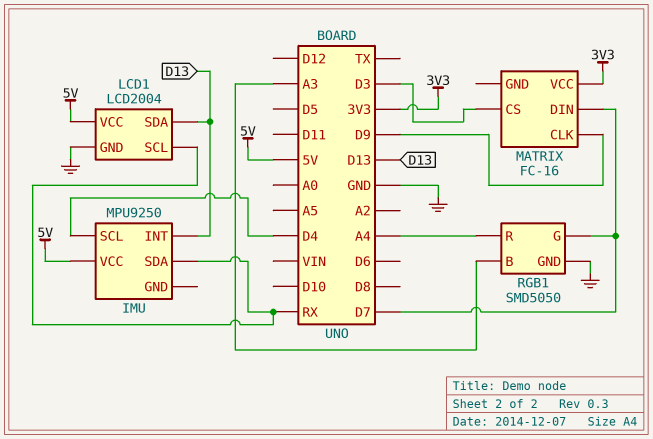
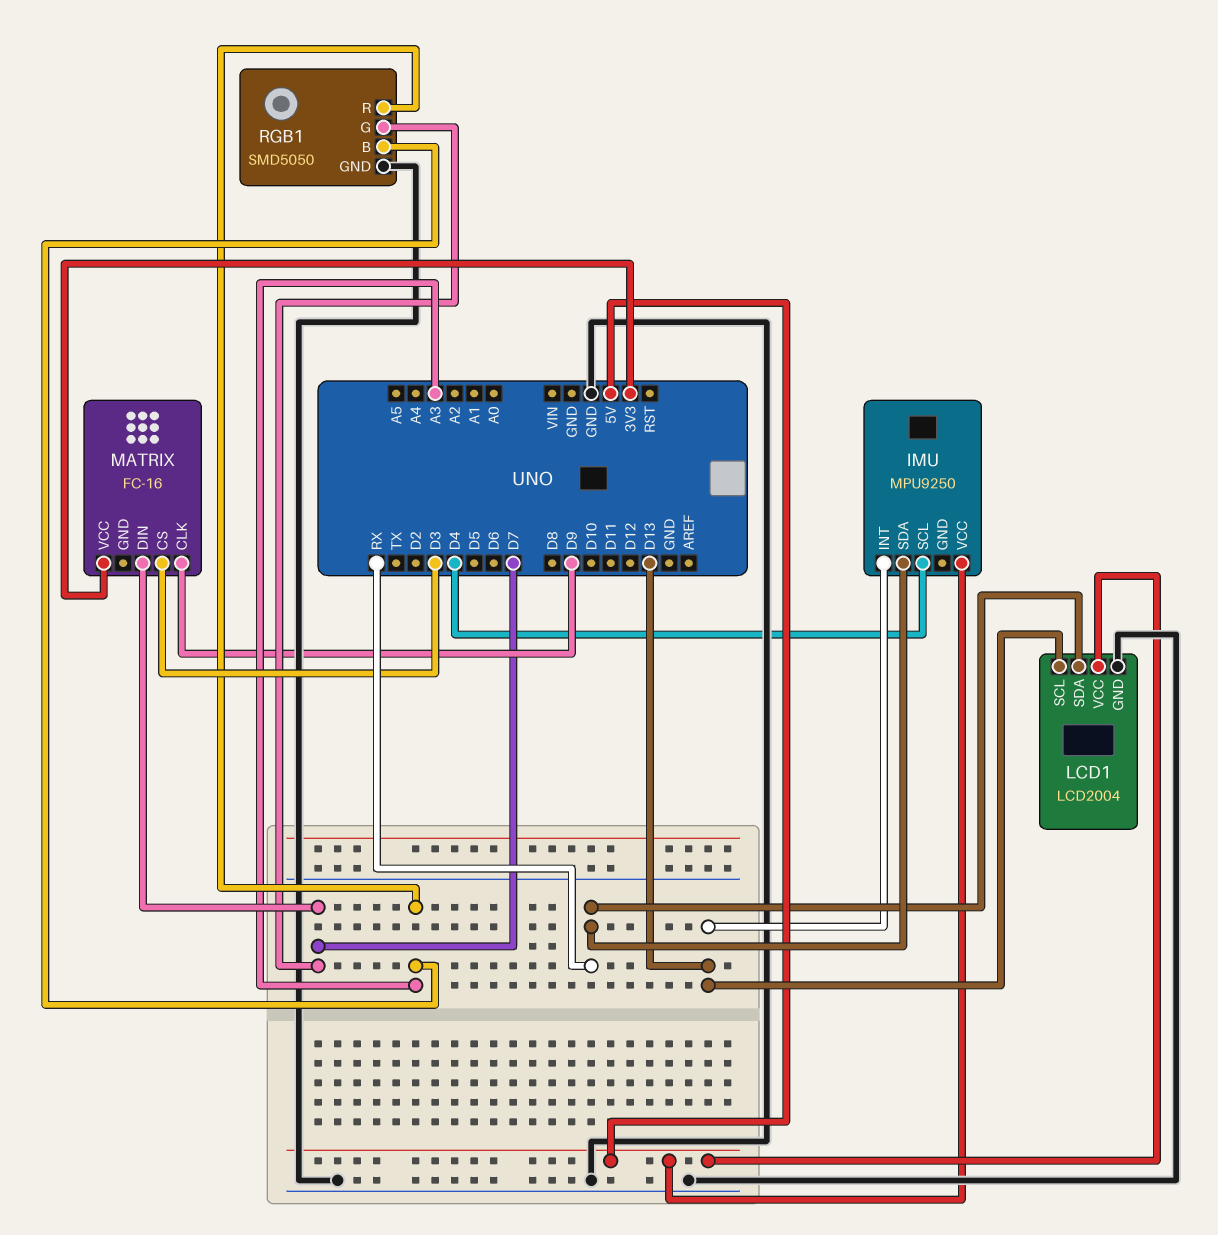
LCD1 pin SCL: RX -> D13
LCD1 pin SDA: D13 -> RX
RGB1 pin R: A4 -> A3

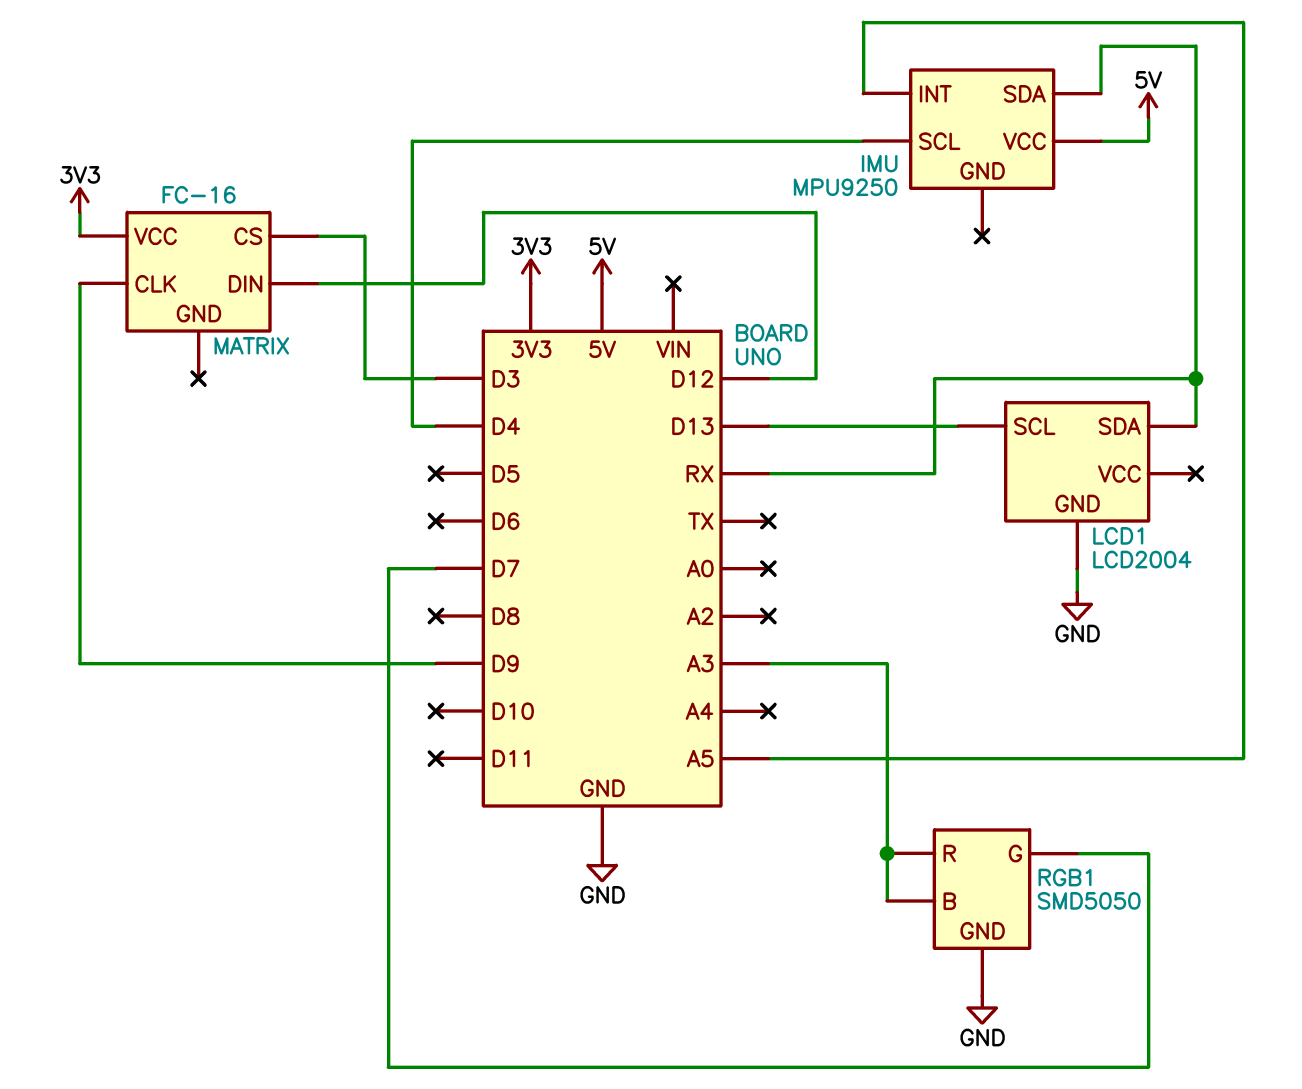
IMU pin INT: D13 -> A5
LCD1 pin VCC: 5V -> none
MATRIX pin DIN: D7 -> D12

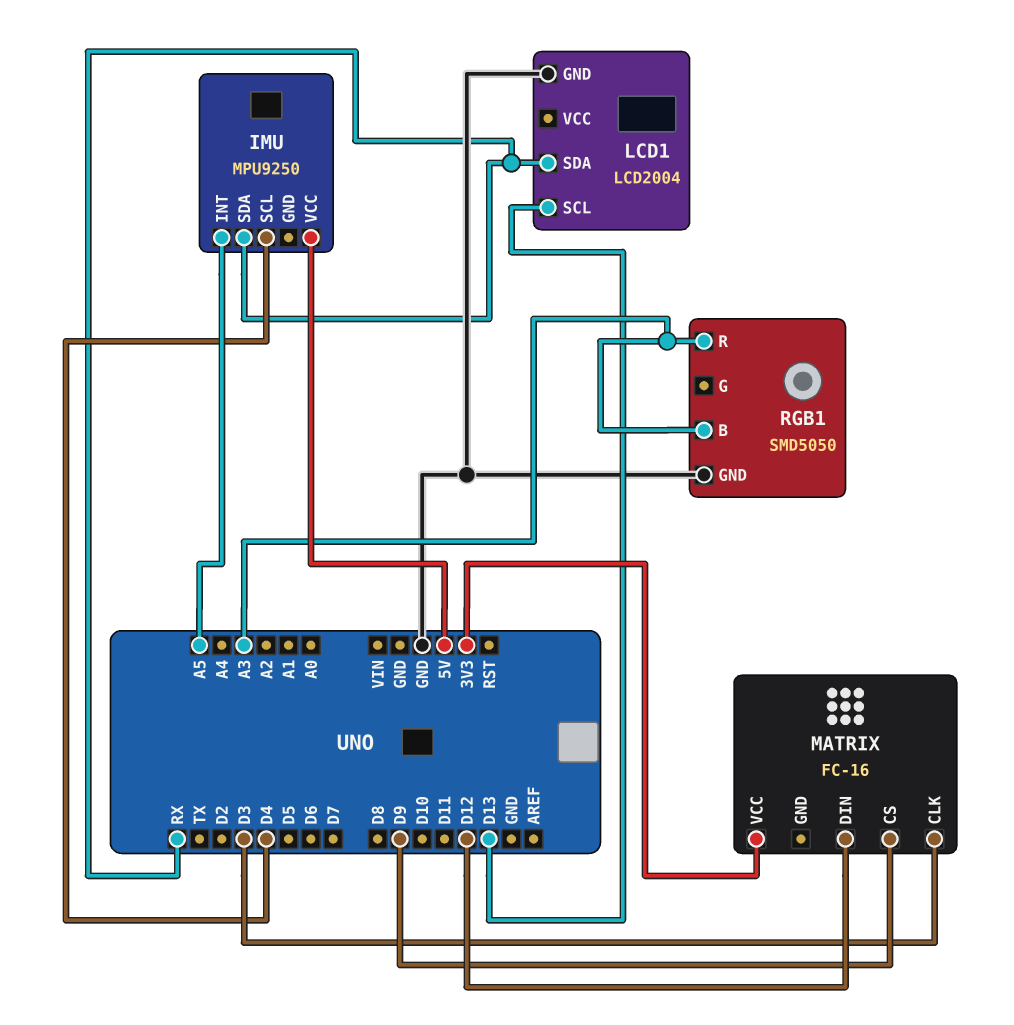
MATRIX pin CLK: D9 -> D3
MATRIX pin CS: D3 -> D9
RGB1 pin G: D7 -> none

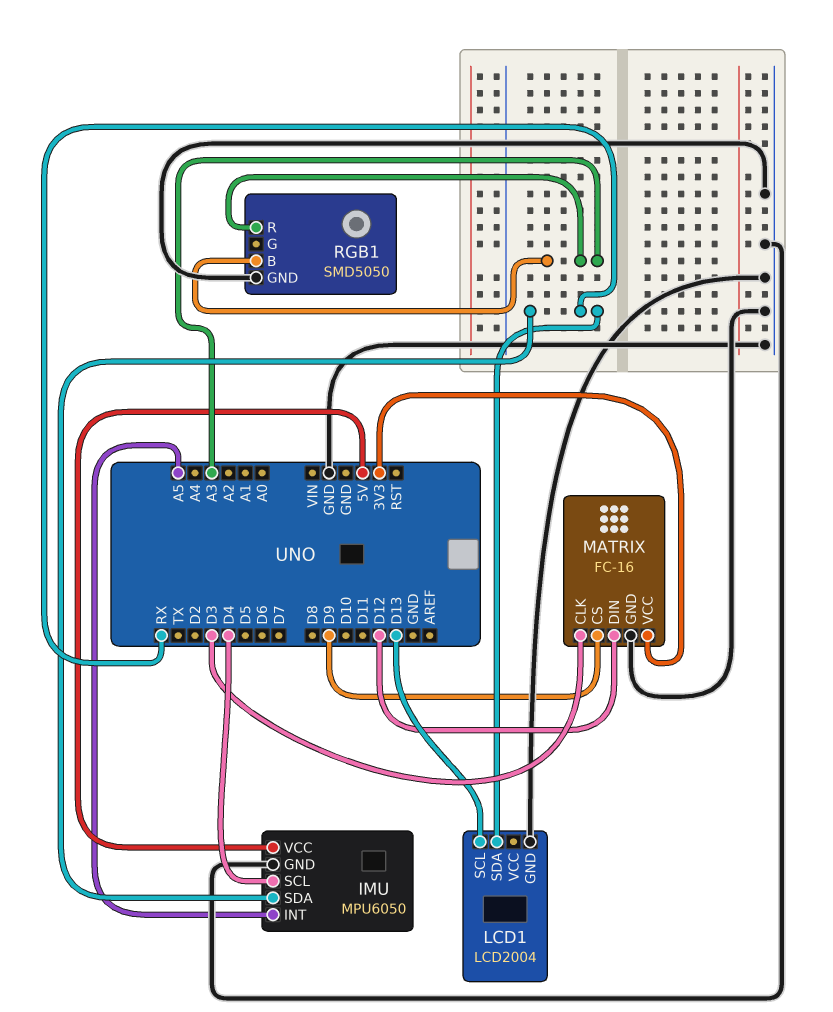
IMU: MPU9250 -> MPU6050
IMU pin GND: none -> GND
MATRIX pin GND: none -> GND

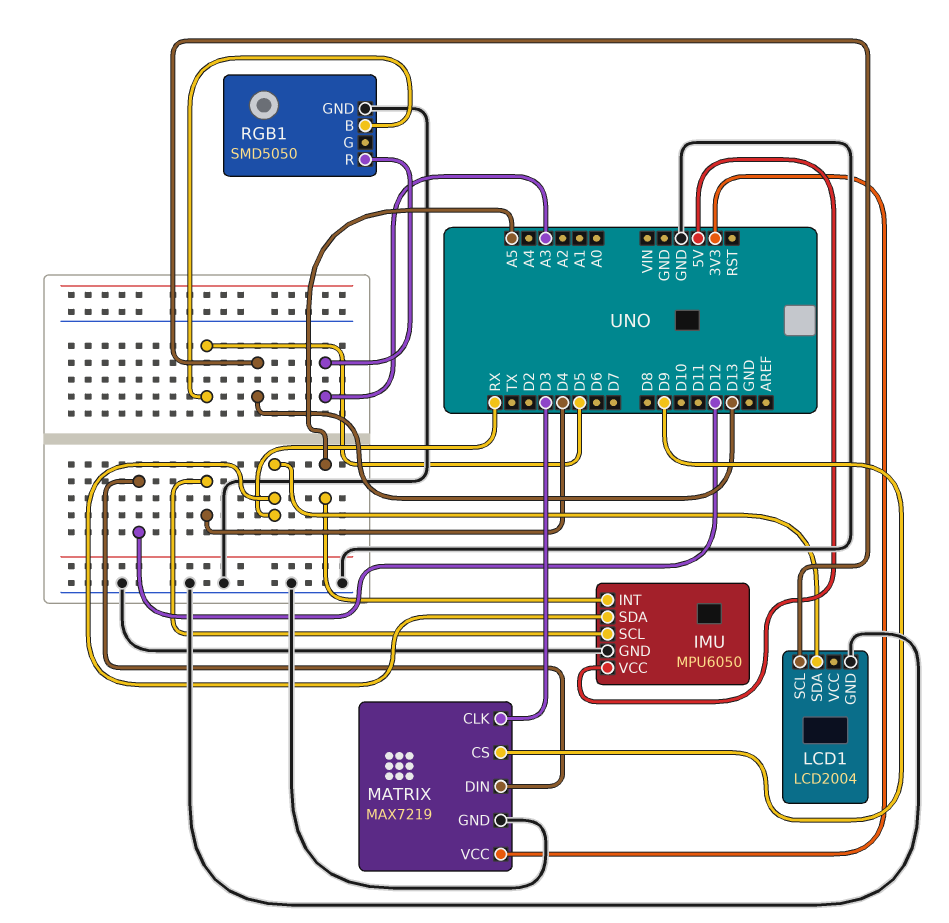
MATRIX: FC-16 -> MAX7219
RGB1 pin B: A3 -> D5

